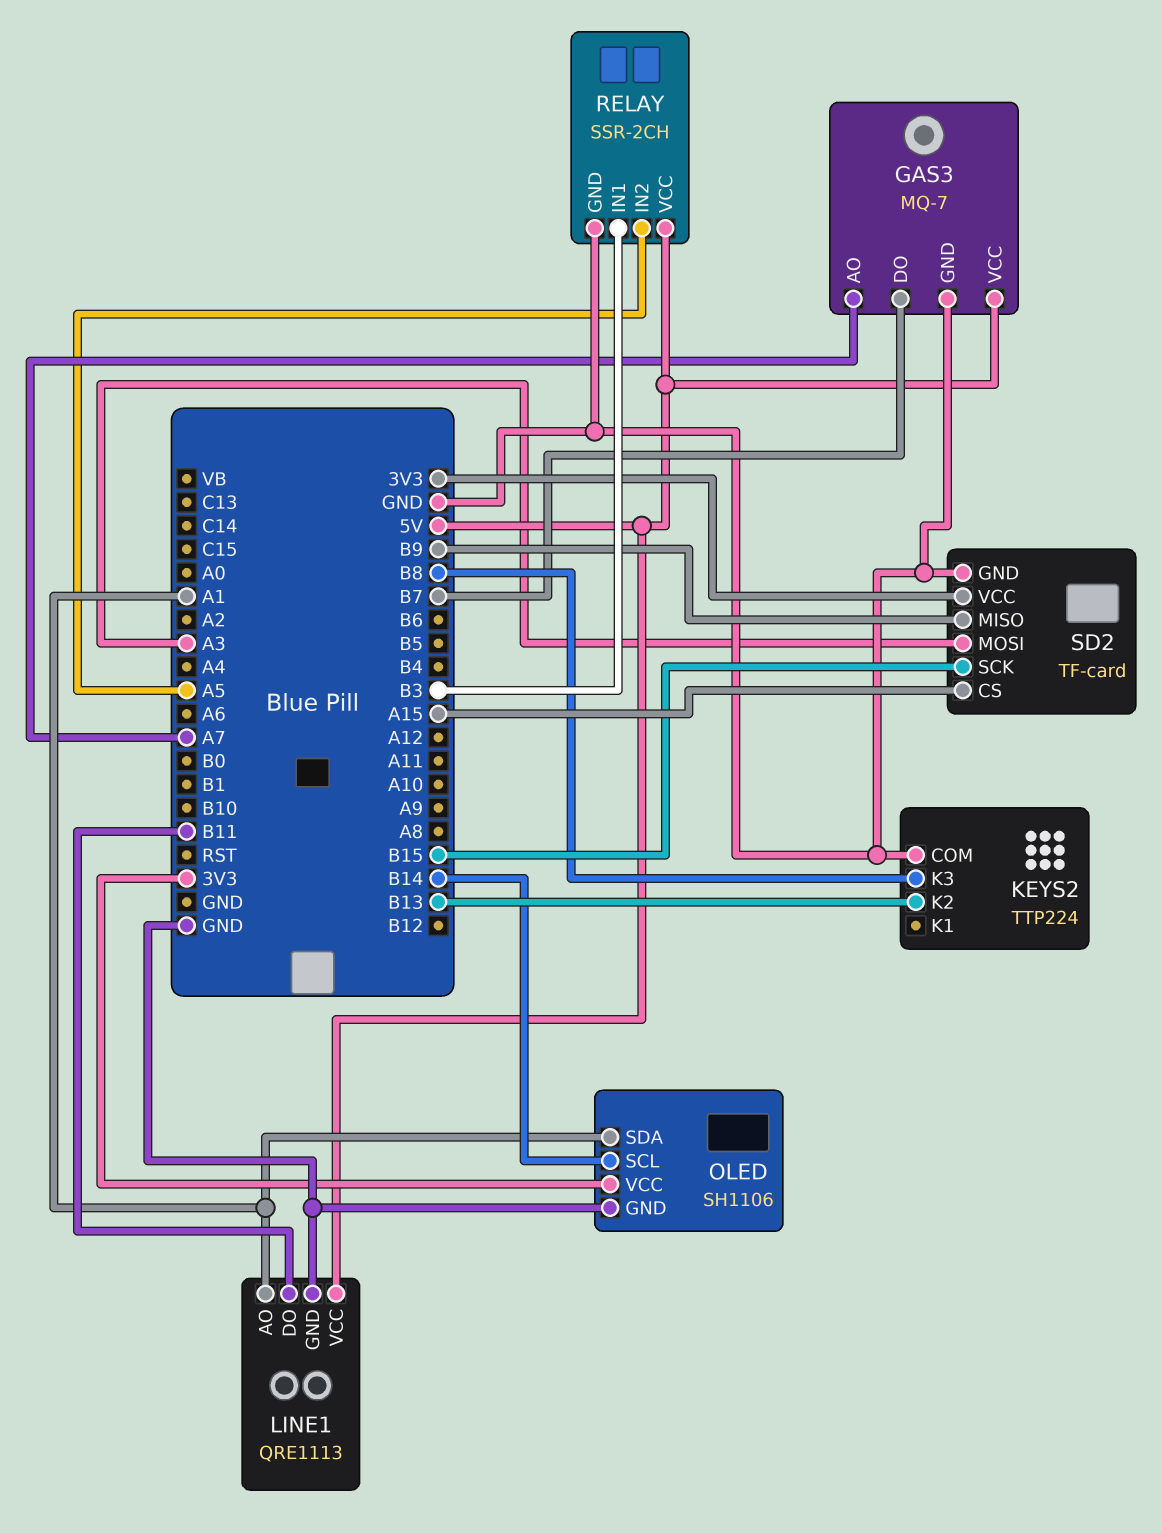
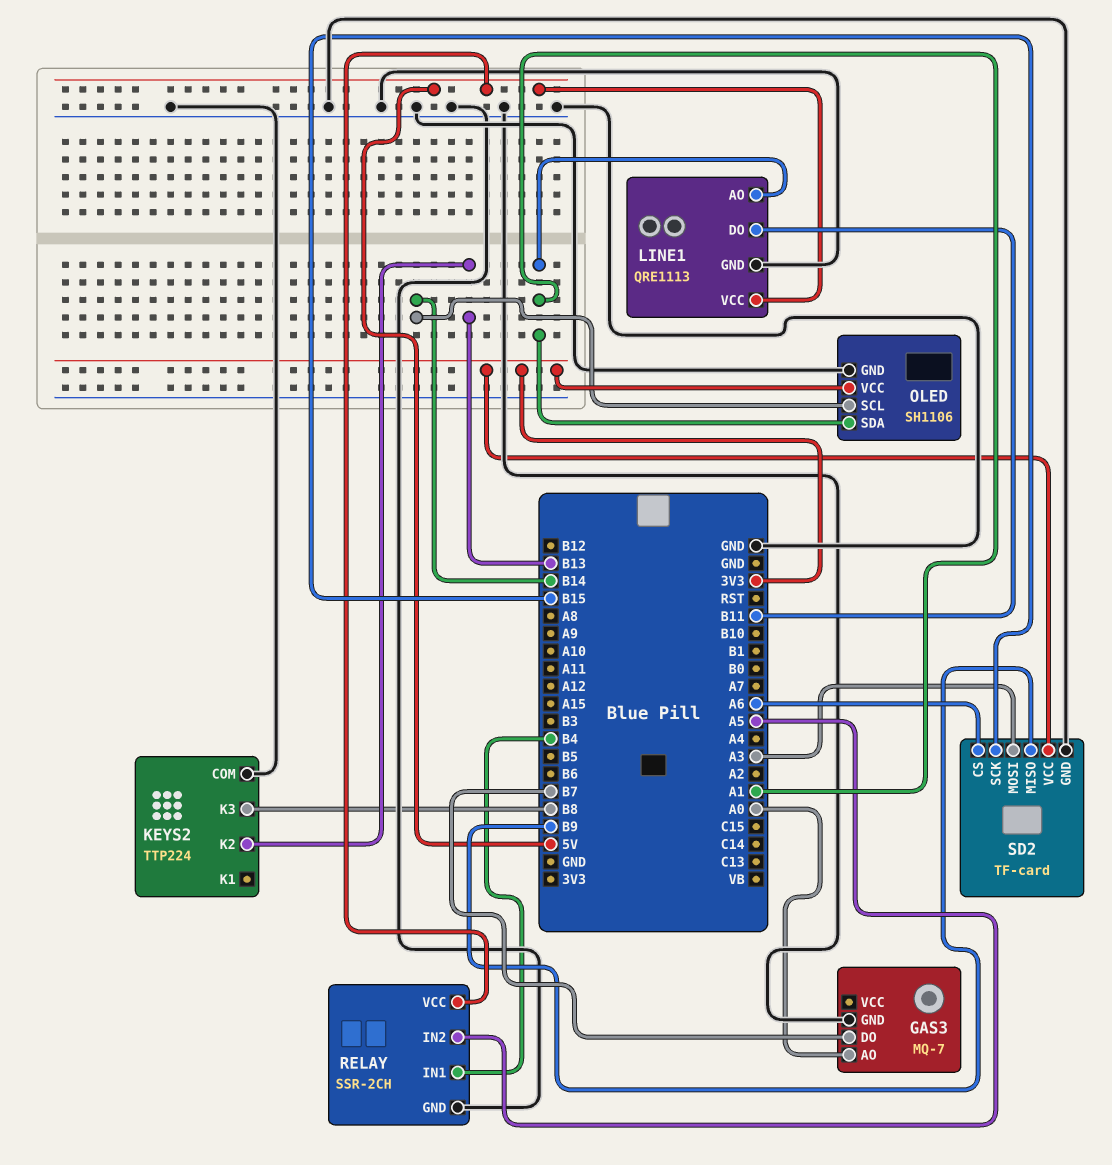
GAS3 pin AO: A7 -> A0
GAS3 pin VCC: 5V -> none
RELAY pin IN1: B3 -> B4
SD2 pin CS: A15 -> A6

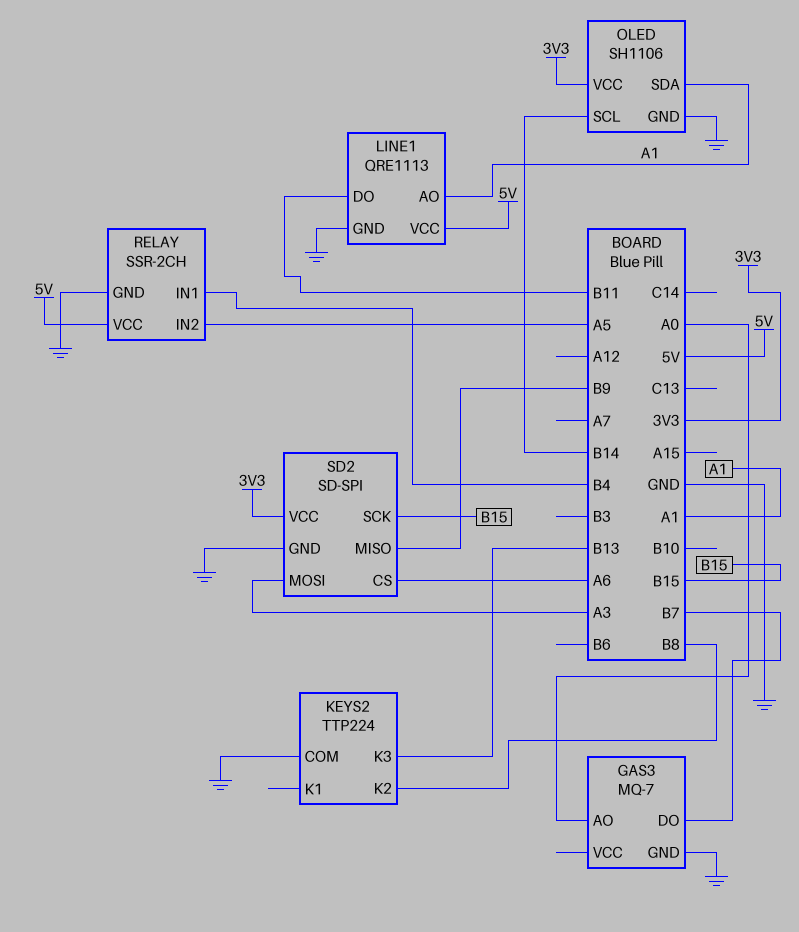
KEYS2 pin K2: B13 -> B8
KEYS2 pin K3: B8 -> B13
SD2: TF-card -> SD-SPI

